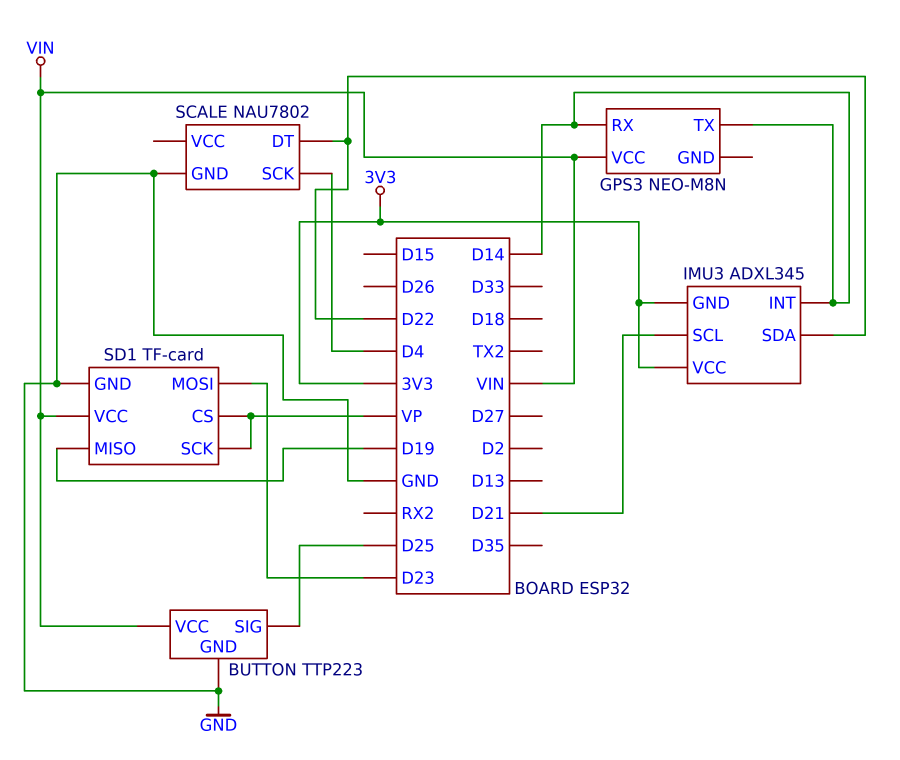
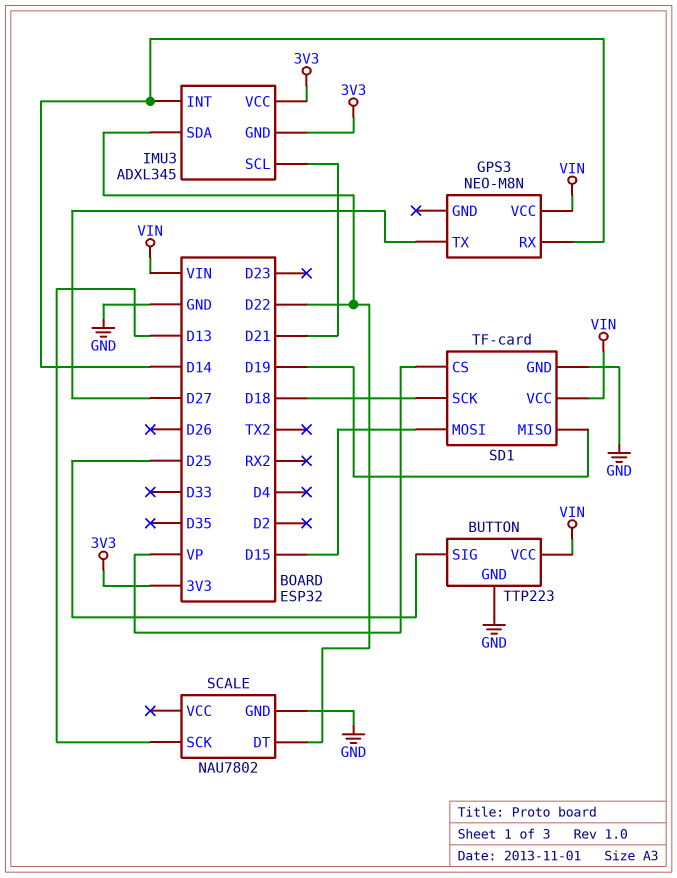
GPS3 pin TX: D14 -> D27
SCALE pin SCK: D4 -> D13
SD1 pin MOSI: D23 -> D15
SD1 pin SCK: VP -> D18

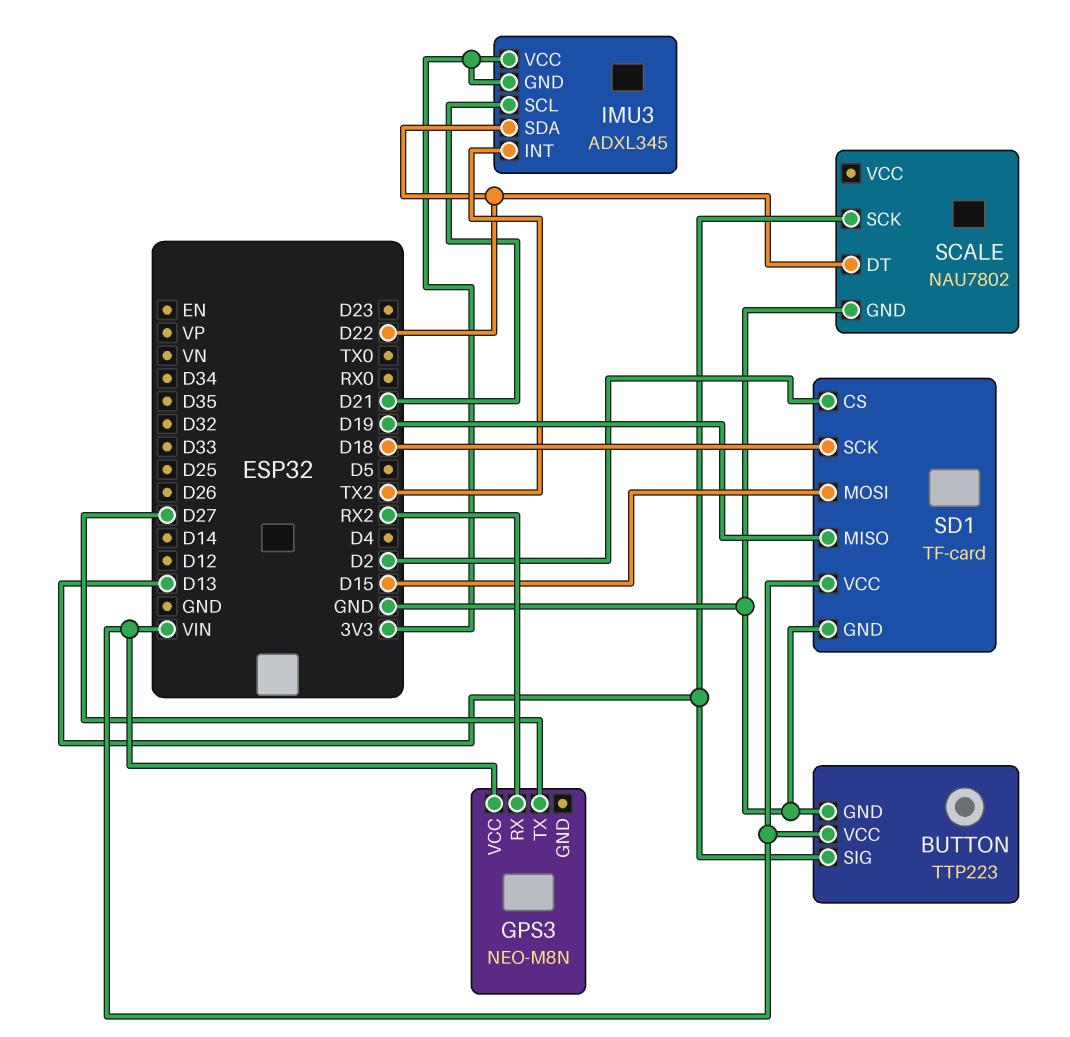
BUTTON pin SIG: D25 -> D13
GPS3 pin RX: D14 -> RX2
IMU3 pin INT: D14 -> TX2
SD1 pin CS: VP -> D2

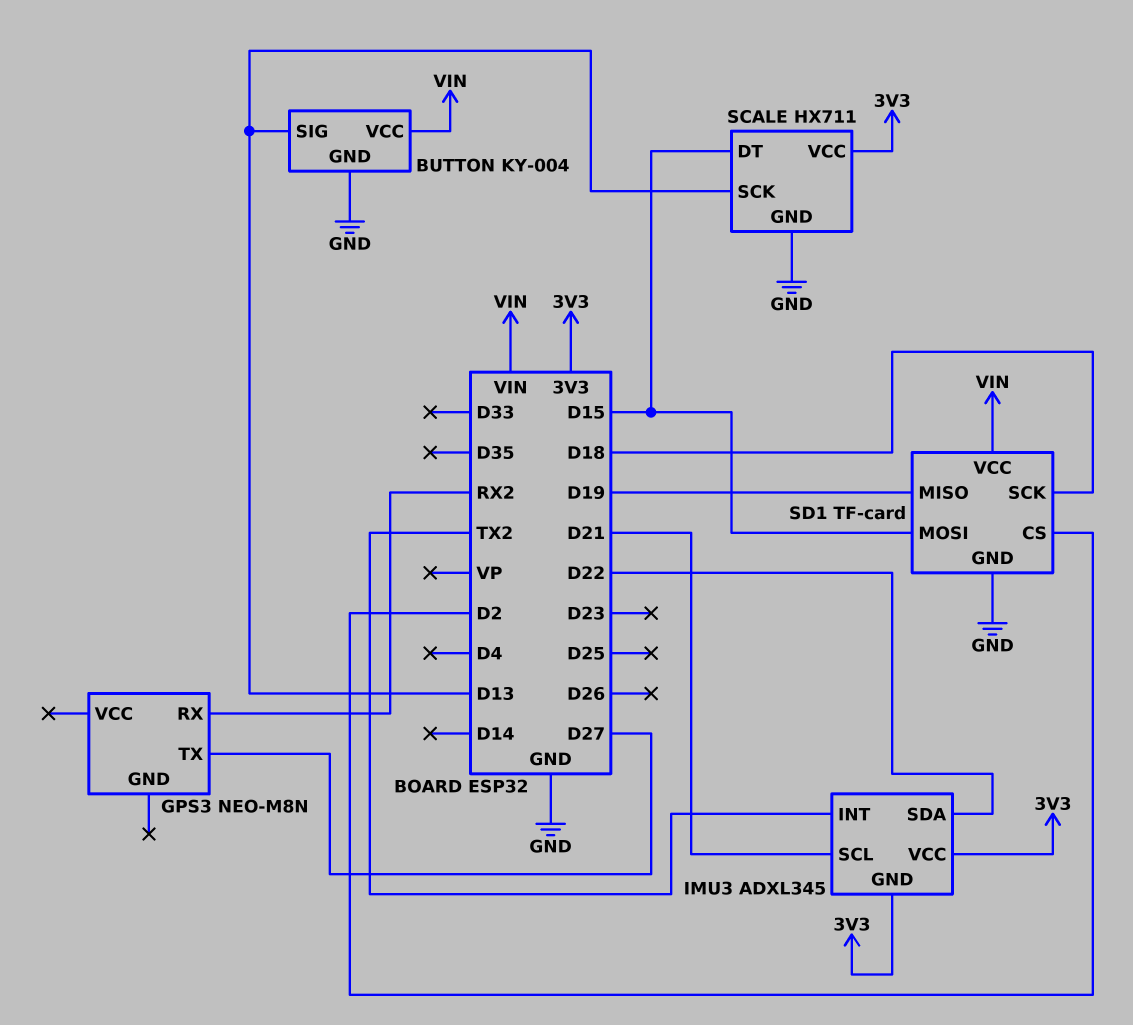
BUTTON: TTP223 -> KY-004
GPS3 pin VCC: VIN -> none
SCALE: NAU7802 -> HX711
SCALE pin DT: D22 -> D15
SCALE pin VCC: none -> 3V3

